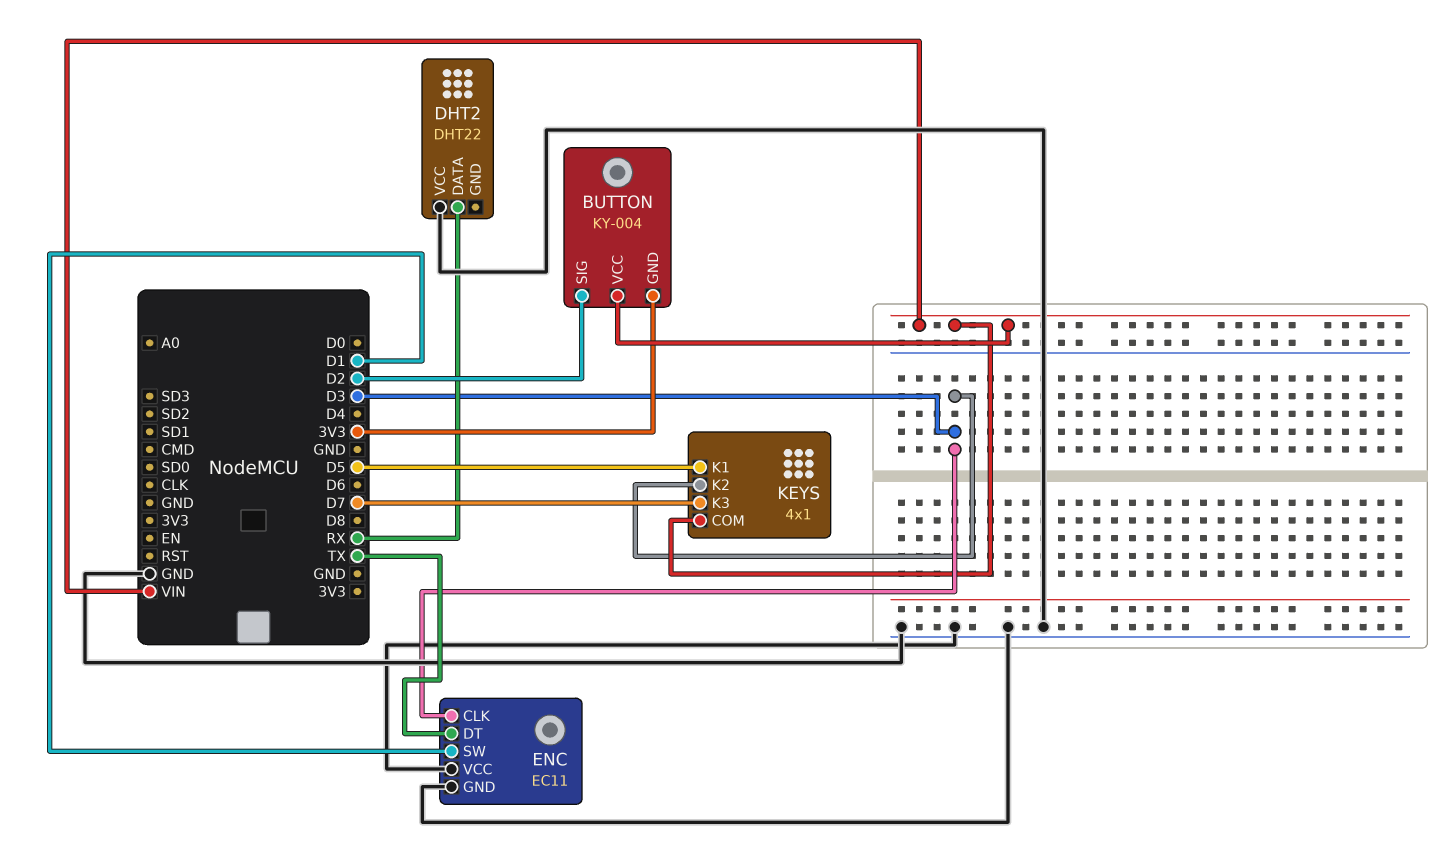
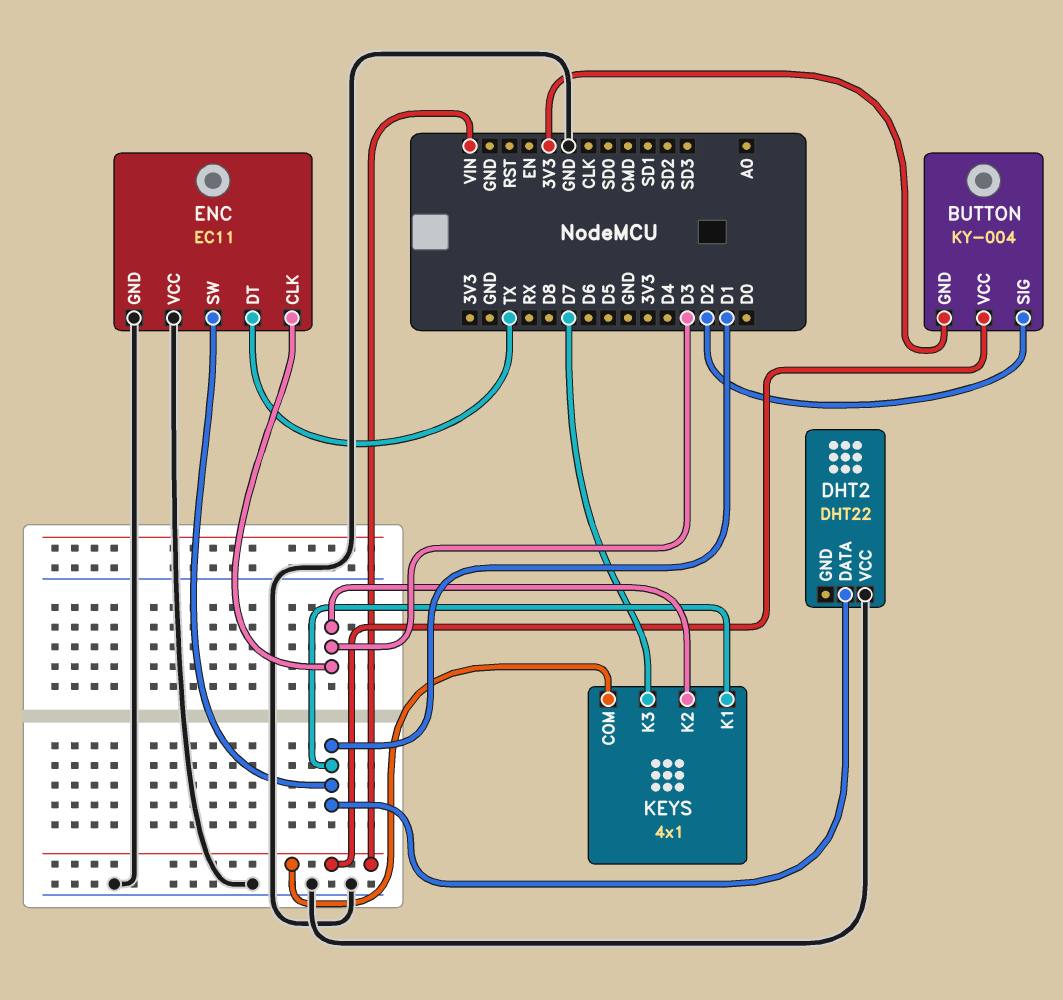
DHT2 pin DATA: RX -> D1
KEYS pin K1: D5 -> D1

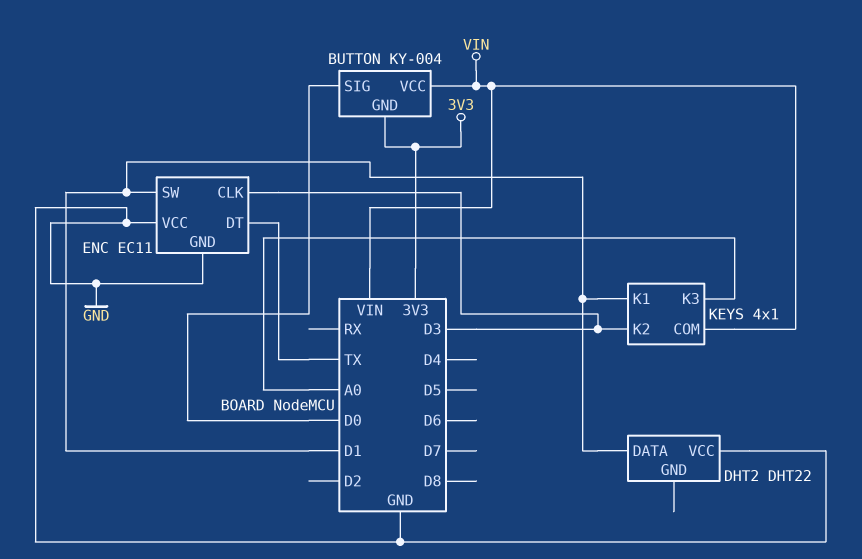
BUTTON pin SIG: D2 -> D0
KEYS pin K3: D7 -> A0

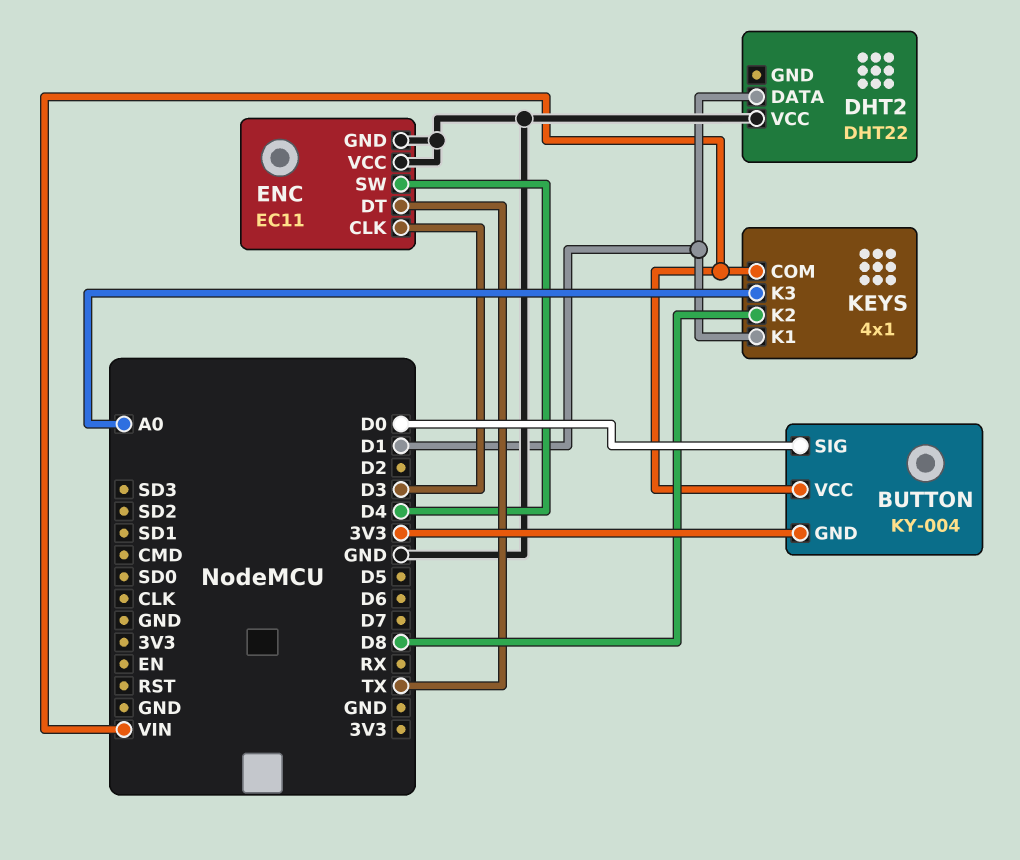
ENC pin SW: D1 -> D4
KEYS pin K2: D3 -> D8

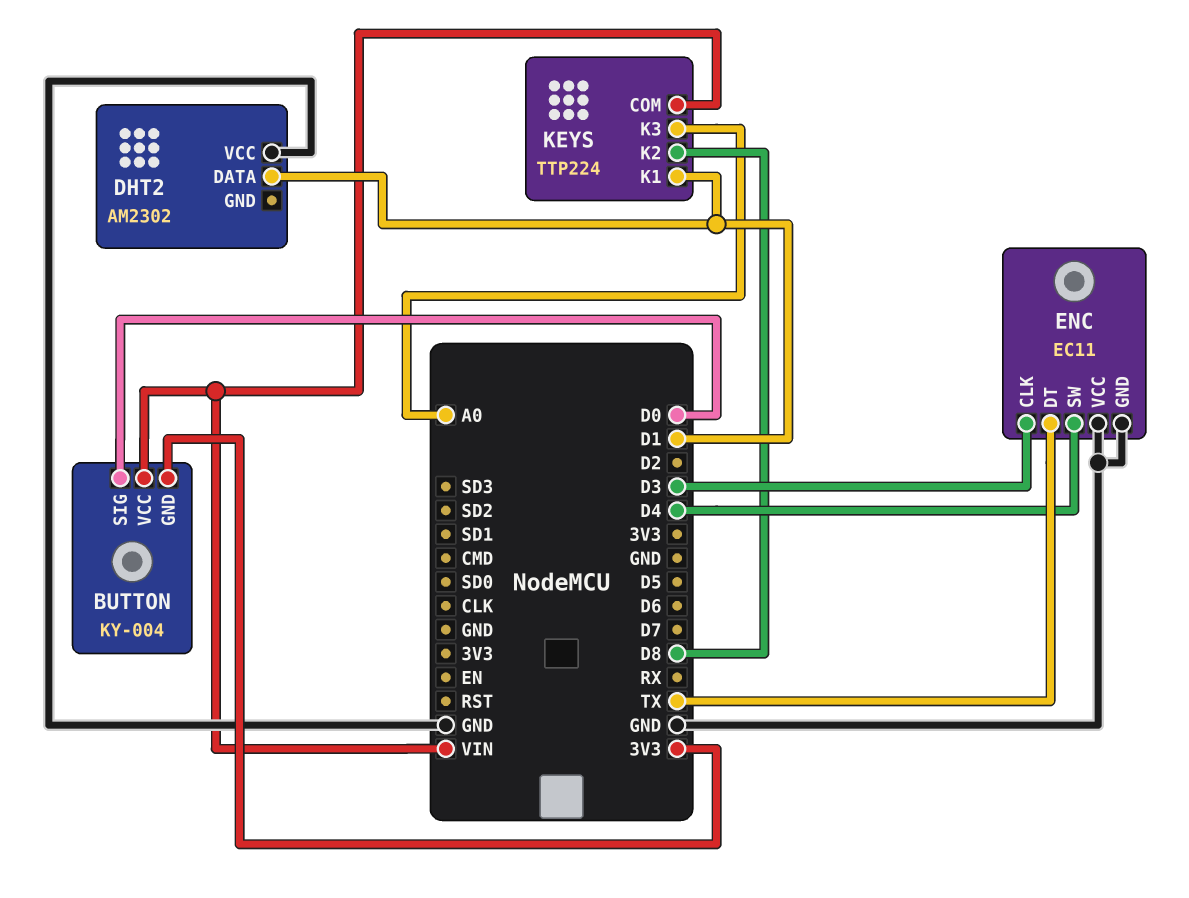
DHT2: DHT22 -> AM2302
KEYS: 4x1 -> TTP224

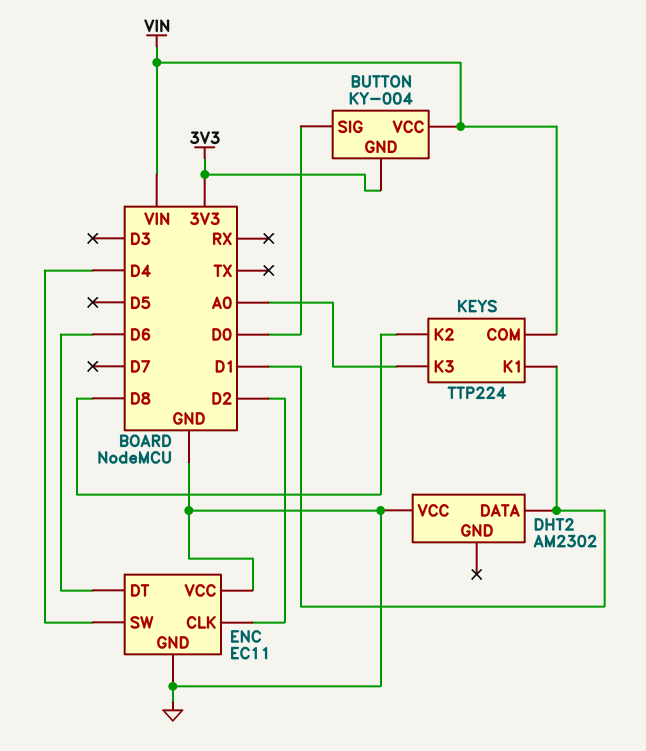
ENC pin CLK: D3 -> D2
ENC pin DT: TX -> D6

